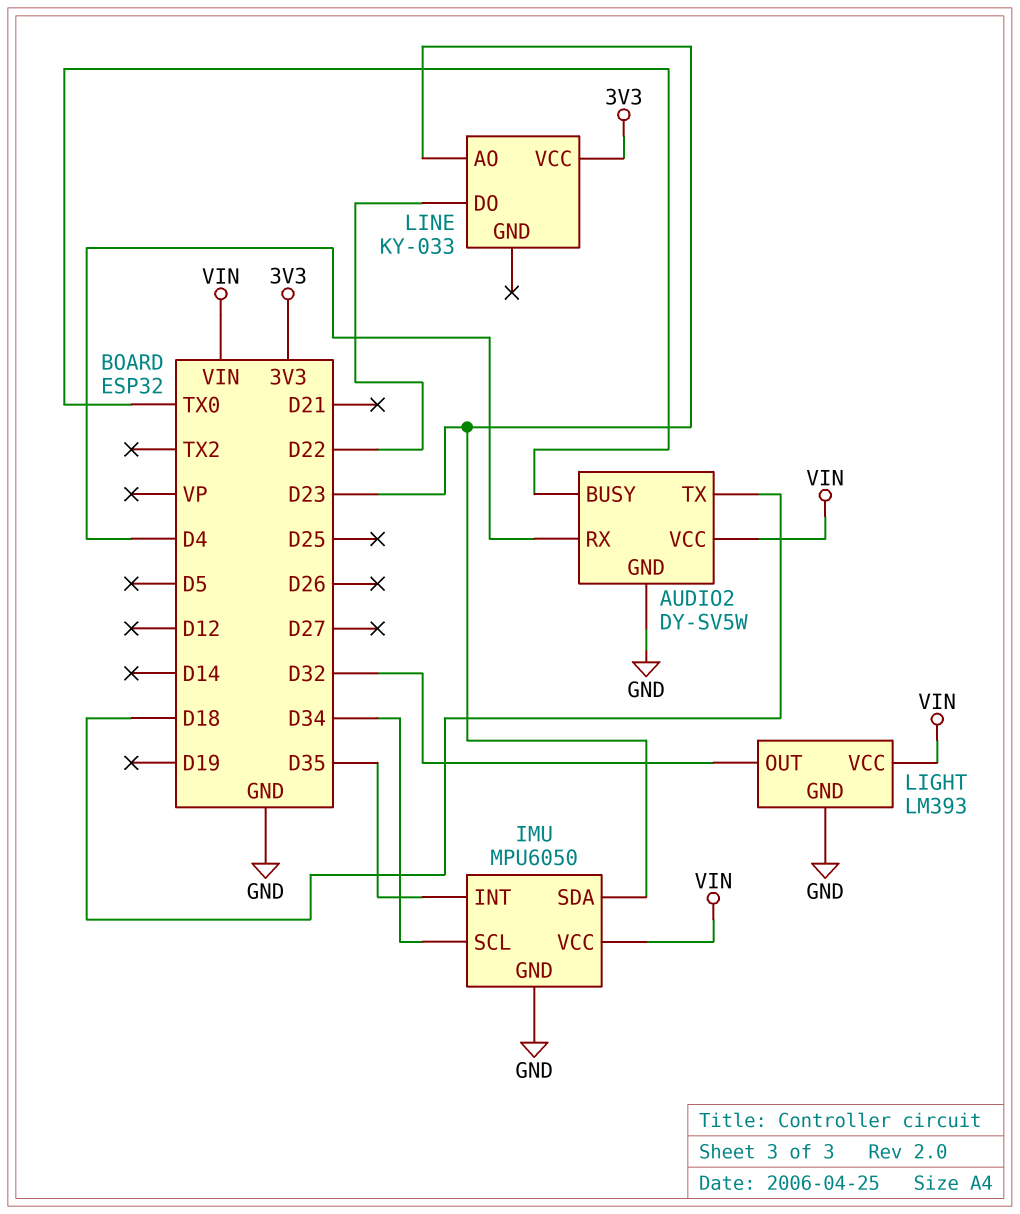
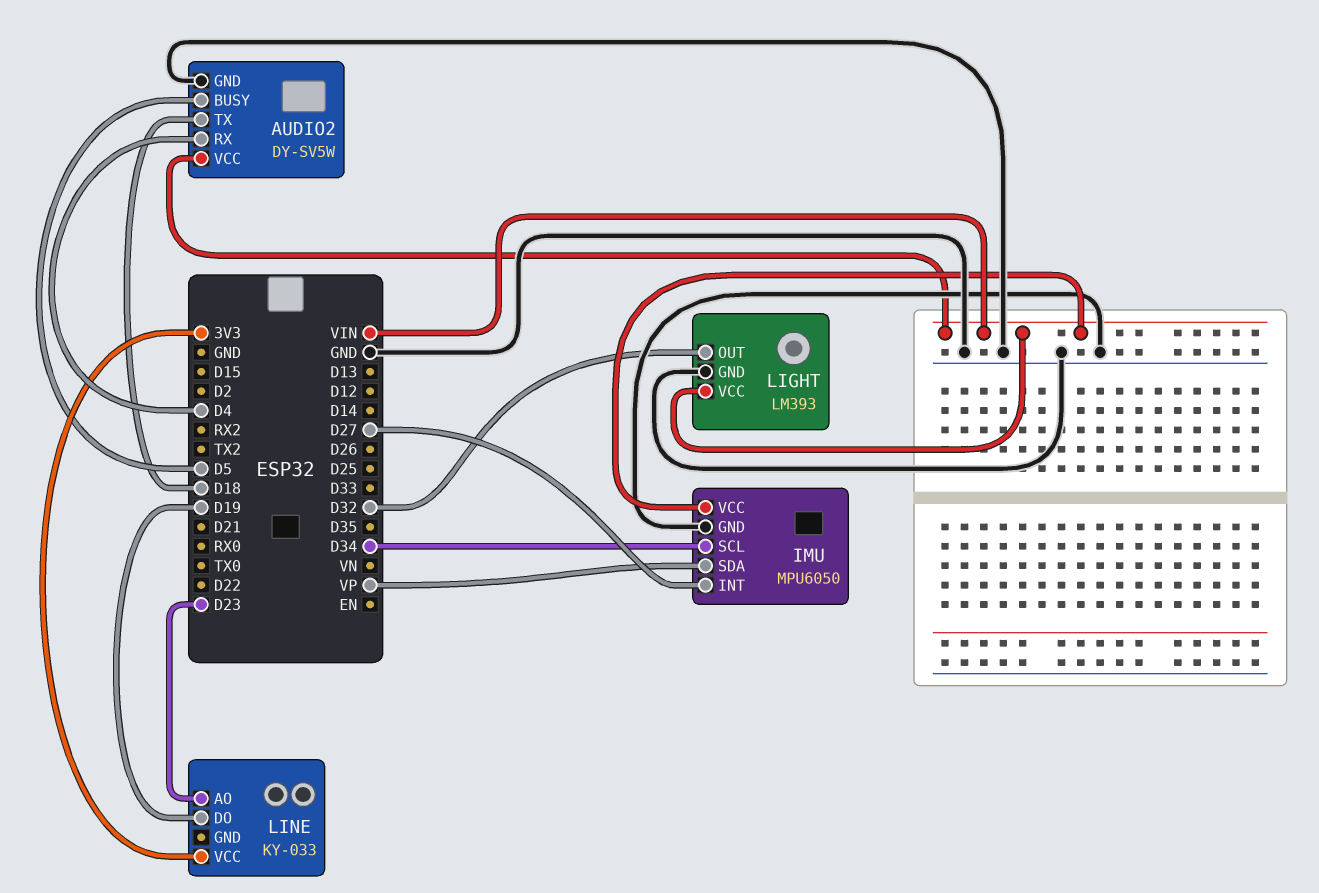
AUDIO2 pin BUSY: TX0 -> D5
IMU pin INT: D35 -> D27
IMU pin SDA: D23 -> VP
LINE pin DO: D22 -> D19

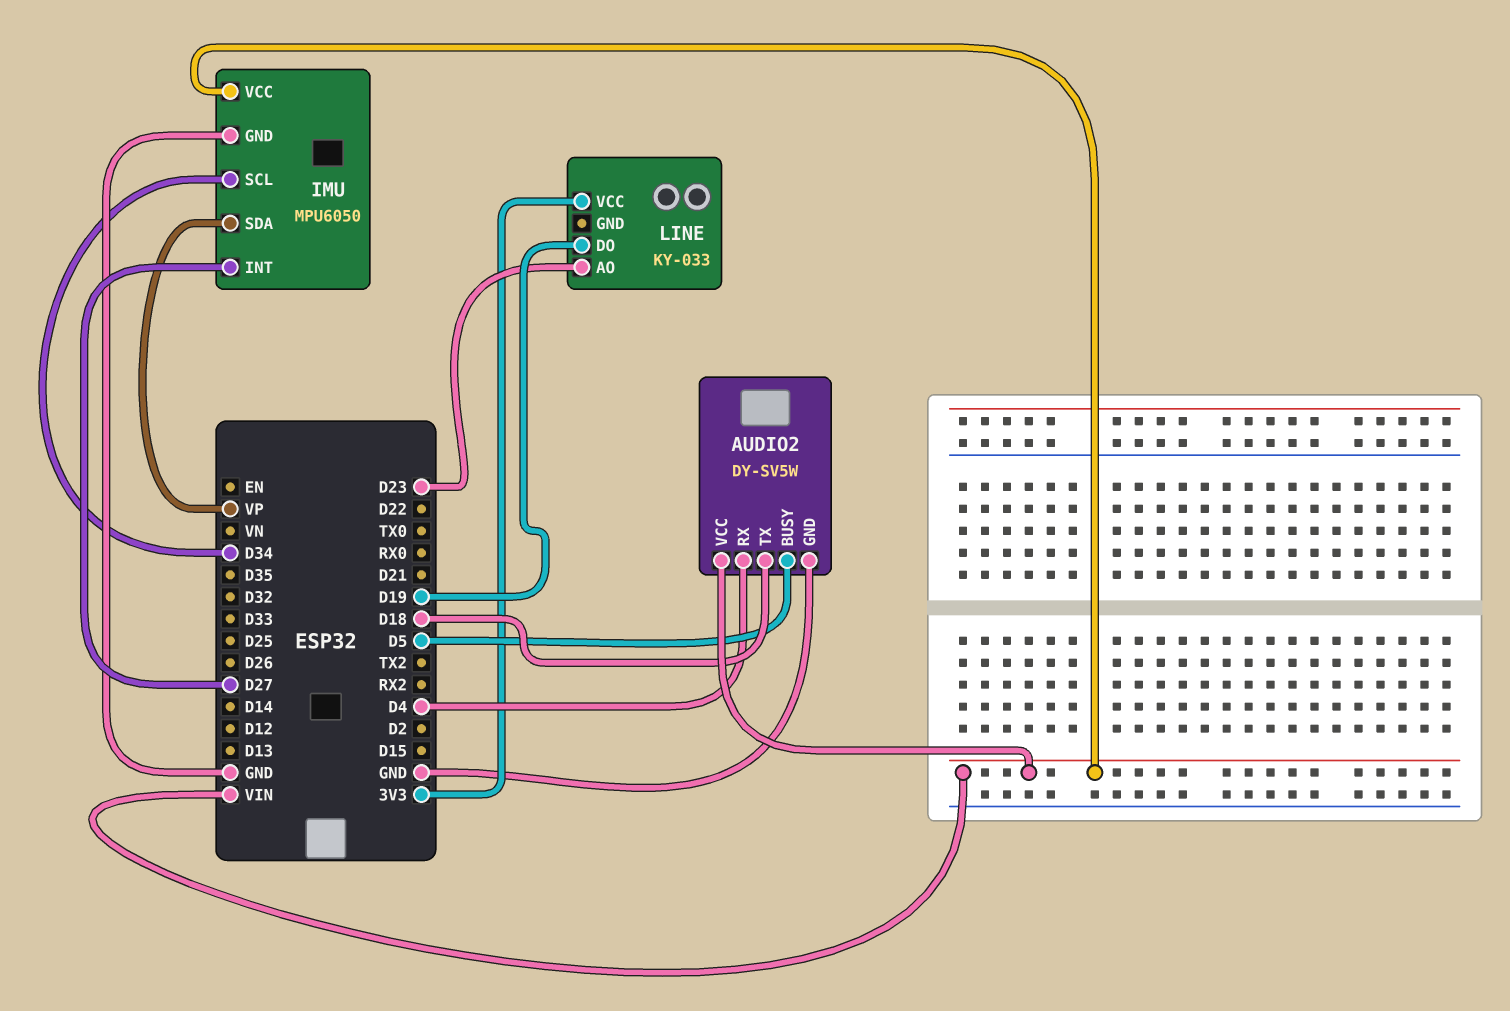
LIGHT: LM393 -> none
LIGHT pin GND: GND -> none
LIGHT pin OUT: D32 -> none
LIGHT pin VCC: VIN -> none

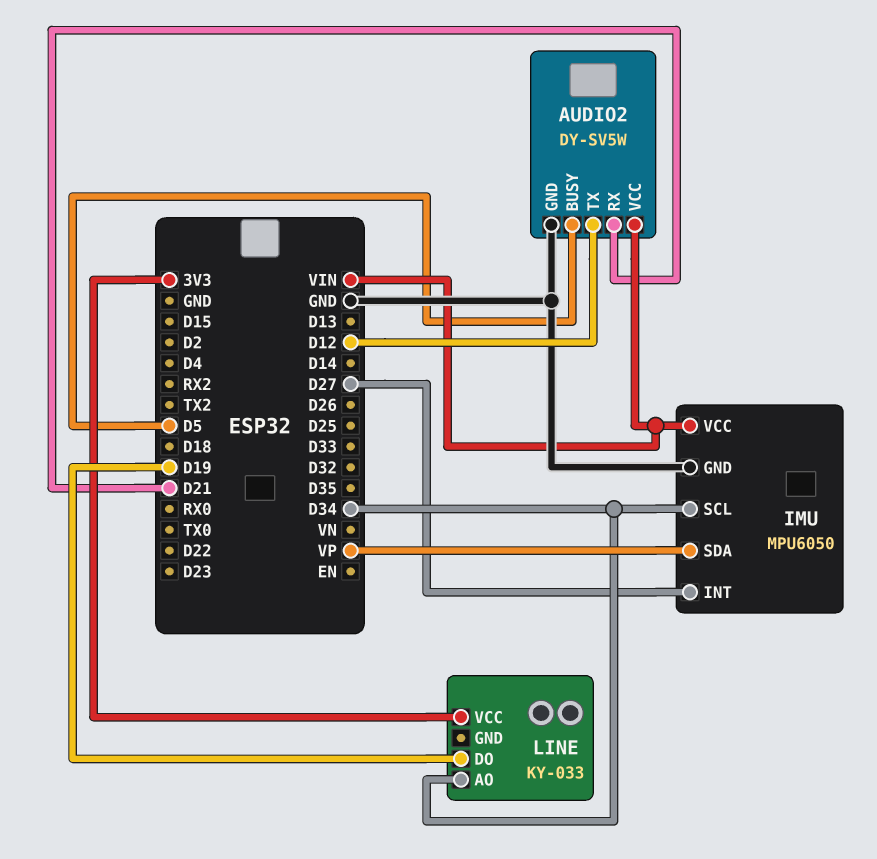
AUDIO2 pin RX: D4 -> D21
AUDIO2 pin TX: D18 -> D12
LINE pin AO: D23 -> D34

